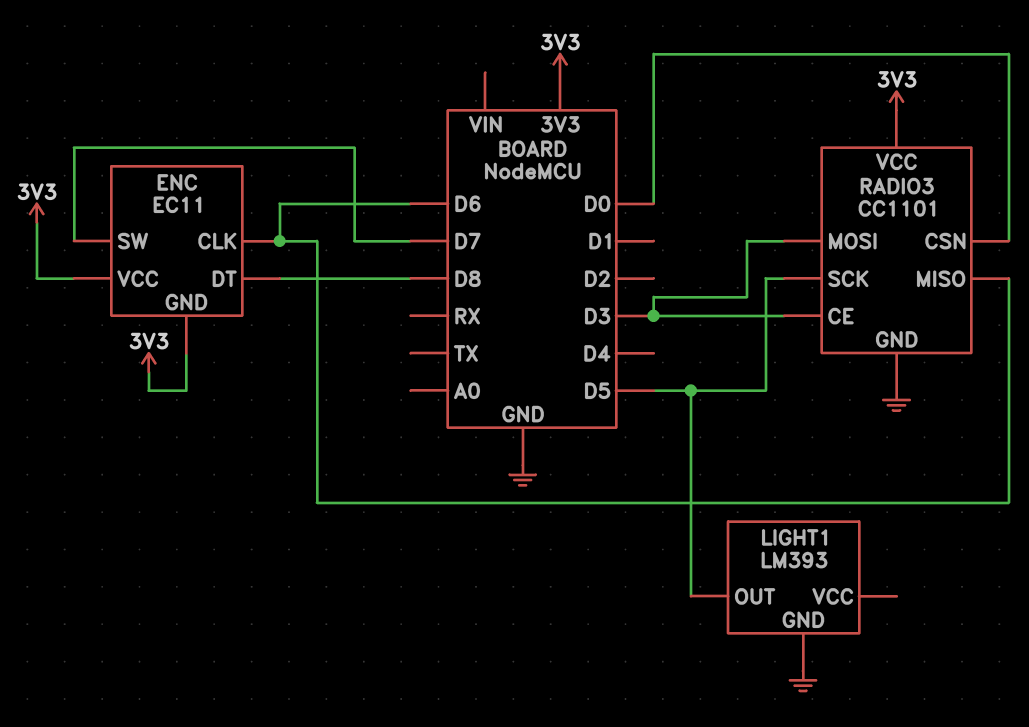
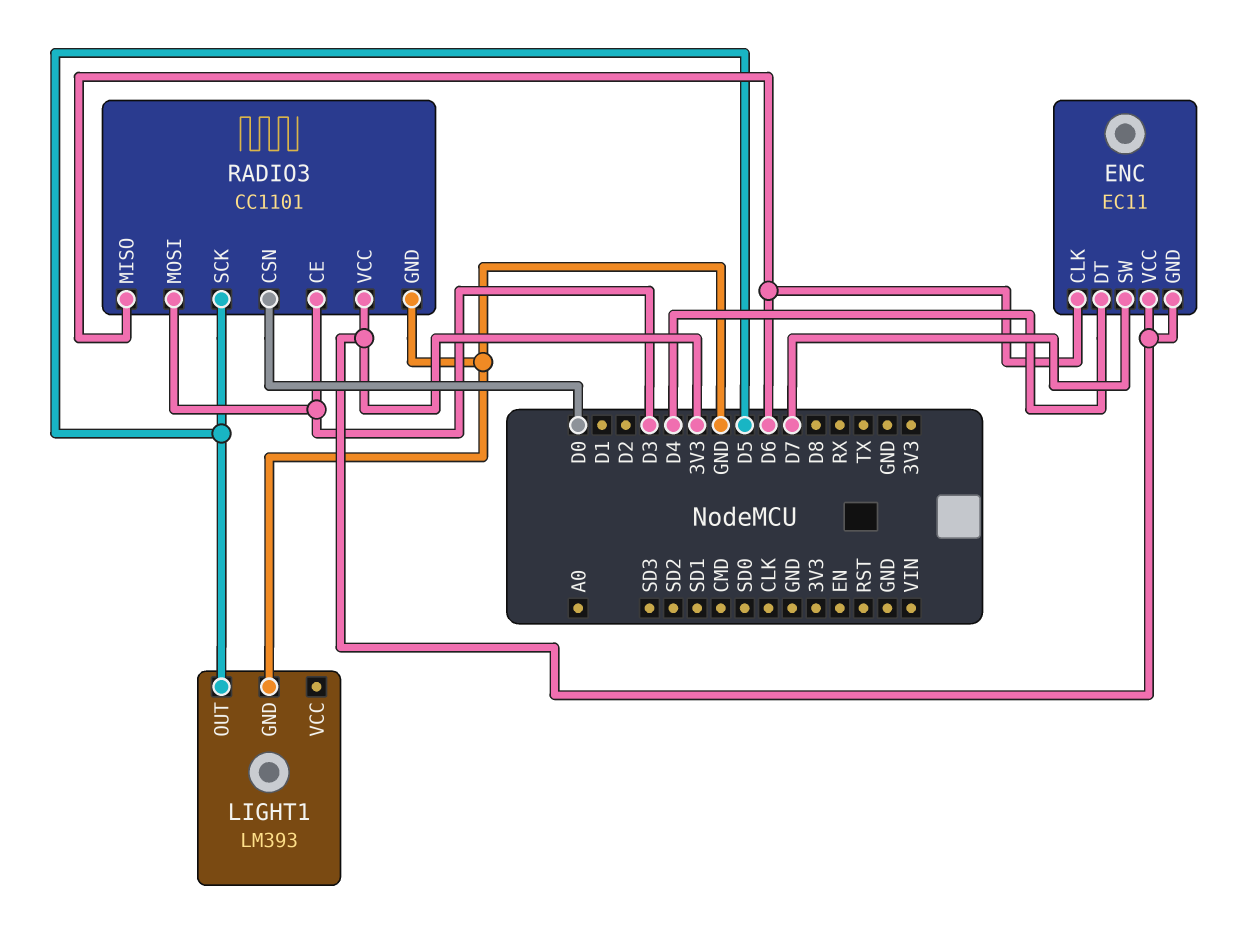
ENC pin DT: D8 -> D4

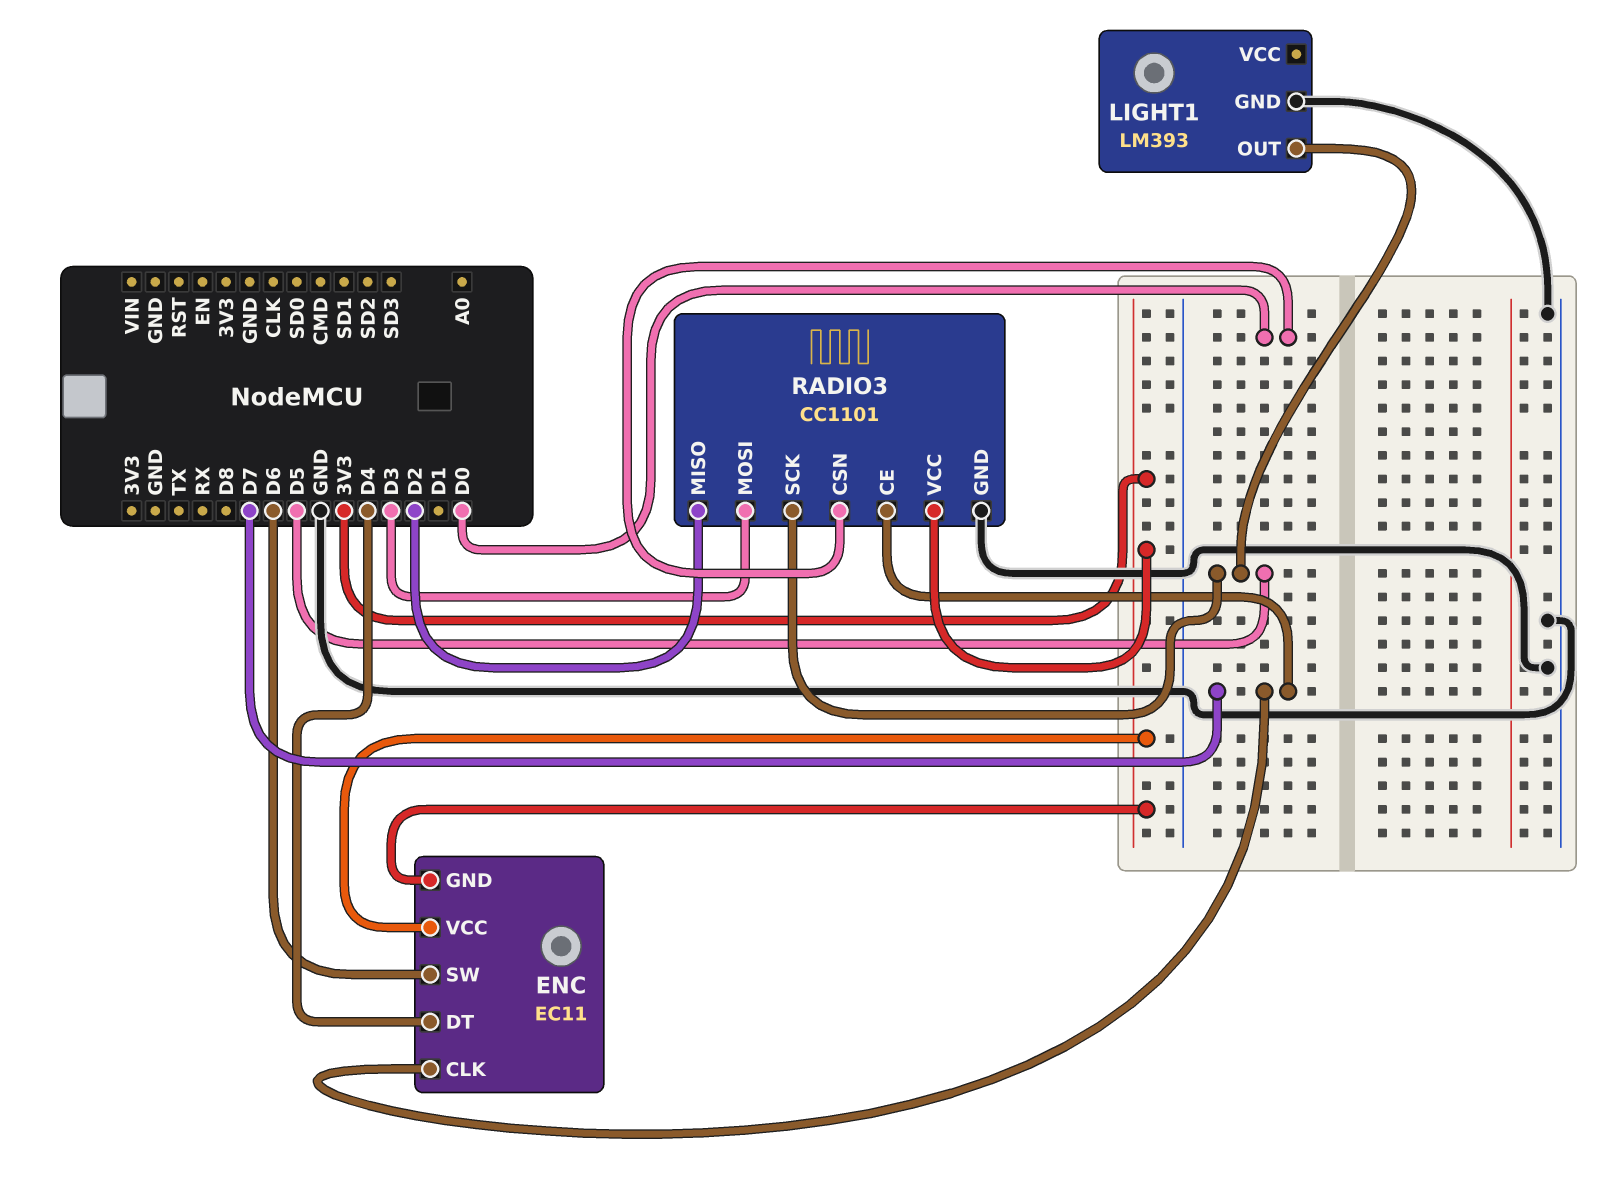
ENC pin CLK: D6 -> D7
ENC pin SW: D7 -> D6
RADIO3 pin CE: D3 -> D7
RADIO3 pin MISO: D6 -> D2

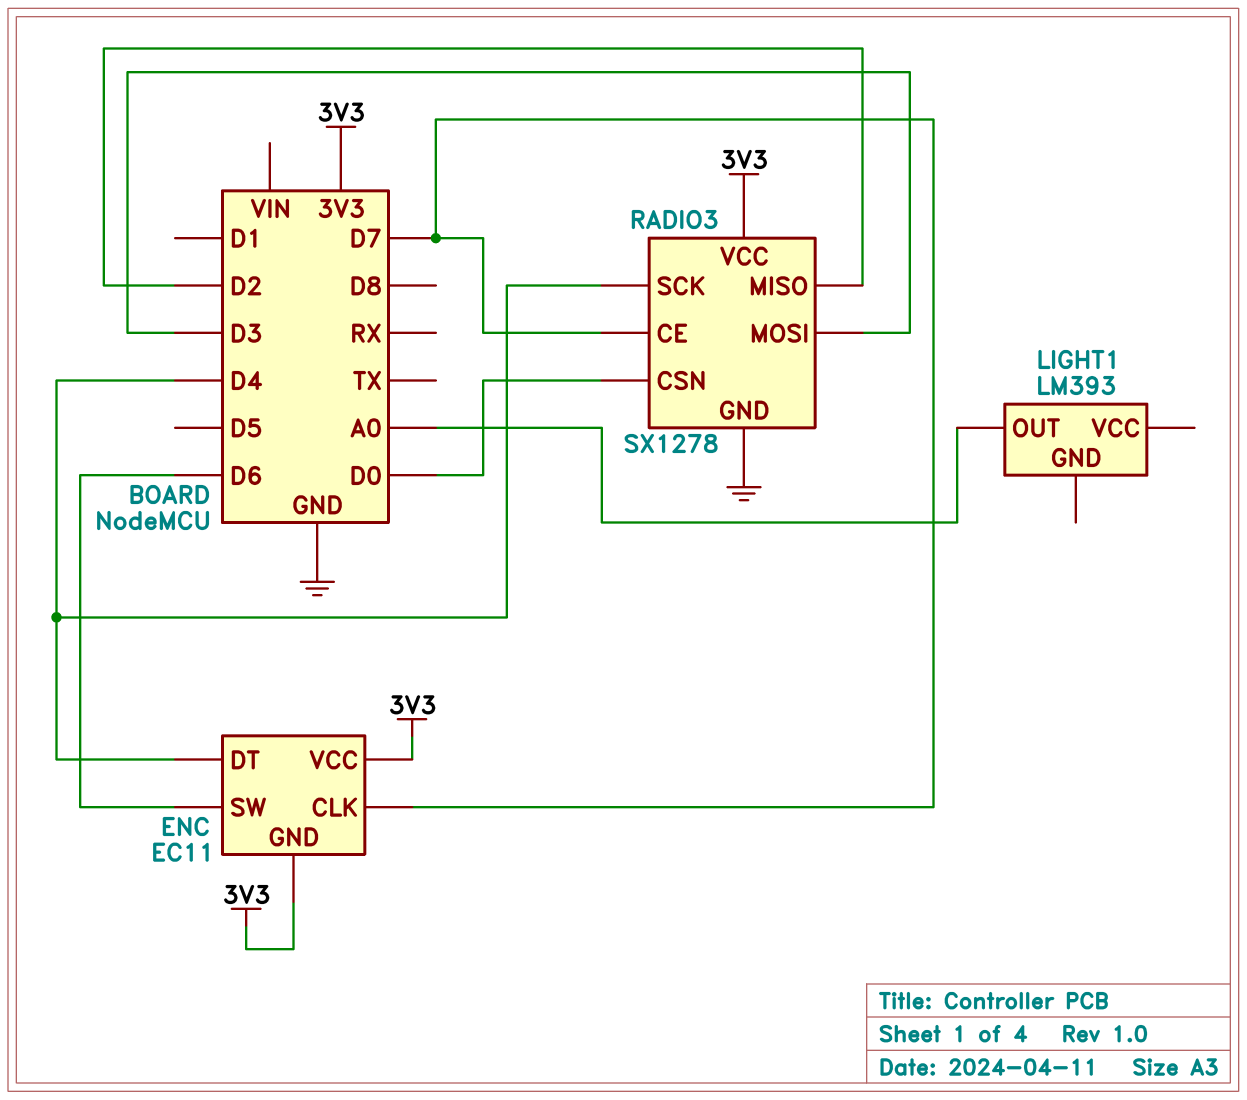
LIGHT1 pin GND: GND -> none
LIGHT1 pin OUT: D5 -> A0
RADIO3: CC1101 -> SX1278
RADIO3 pin SCK: D5 -> D4

